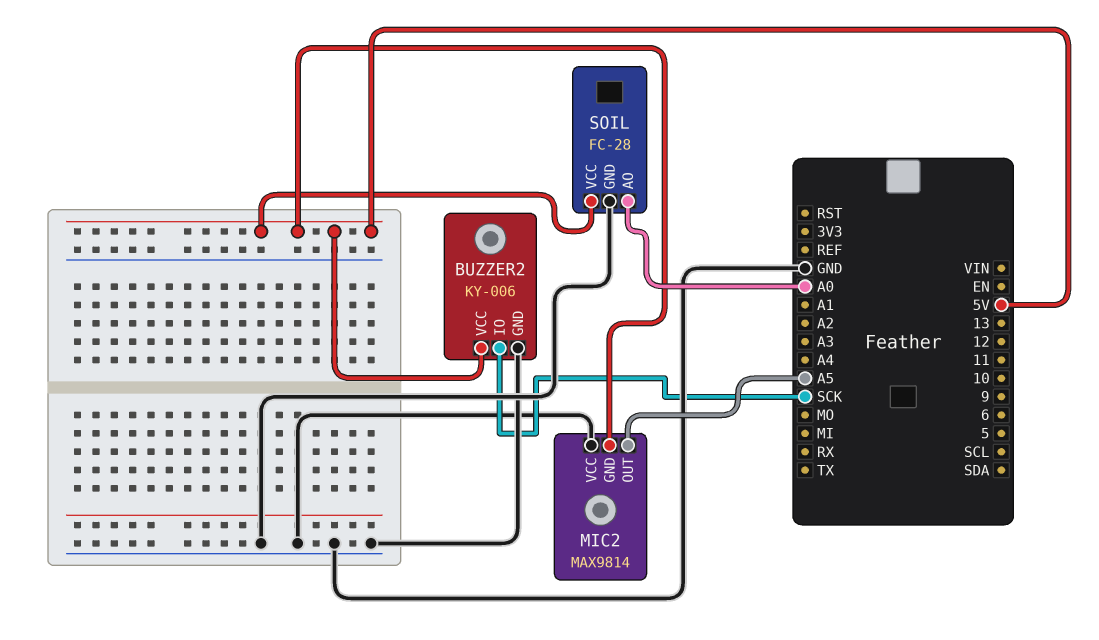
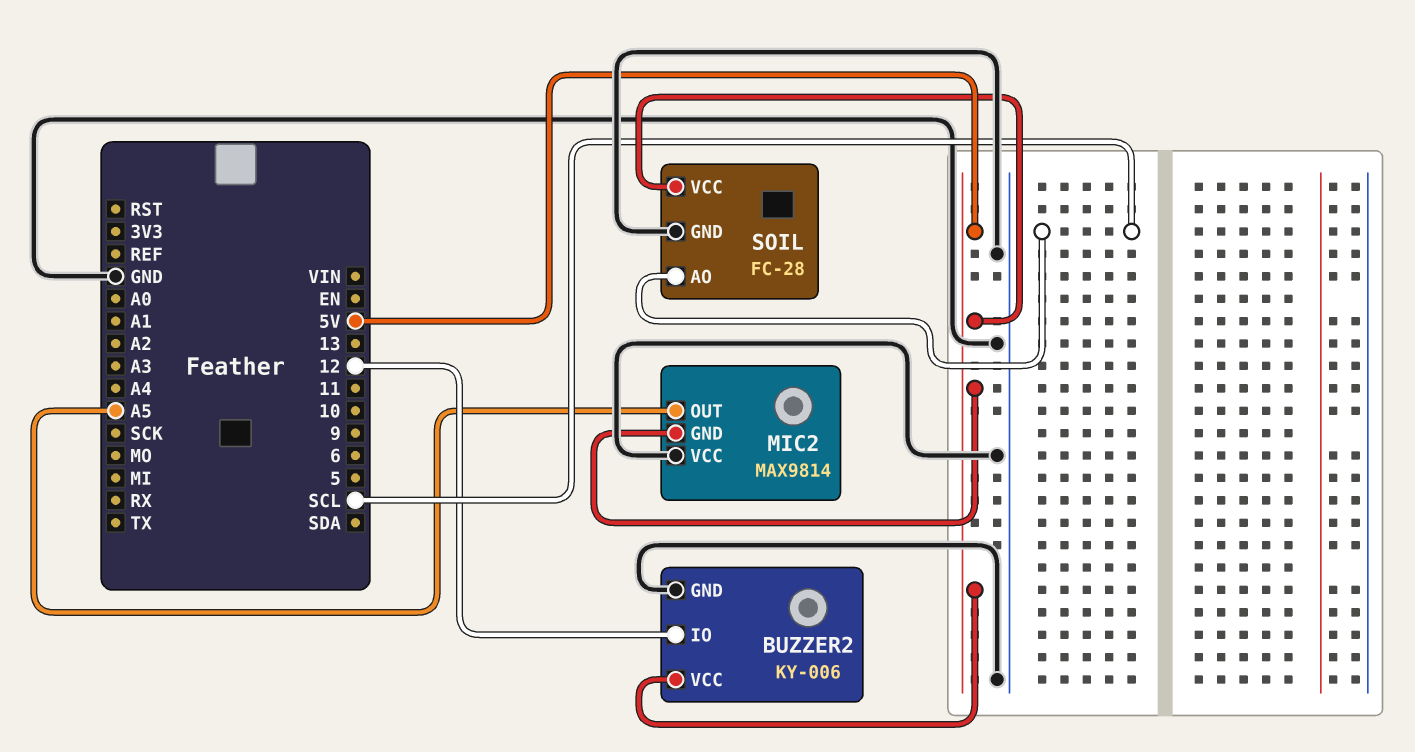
BUZZER2 pin IO: SCK -> 12
SOIL pin AO: A0 -> SCL

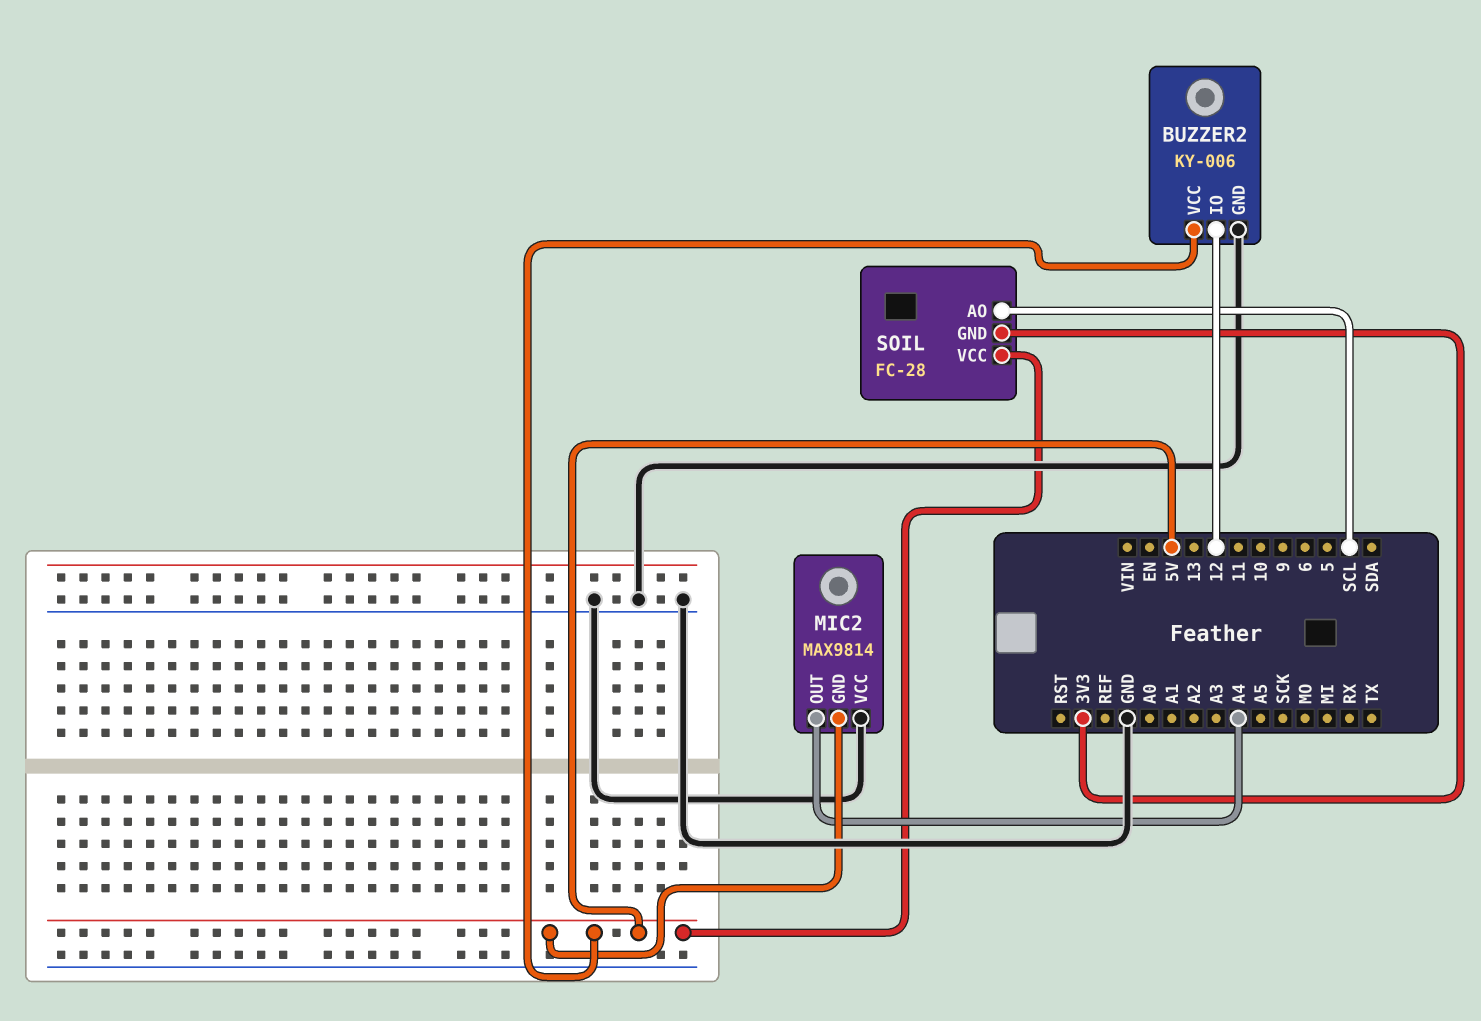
MIC2 pin OUT: A5 -> A4
SOIL pin GND: GND -> 3V3

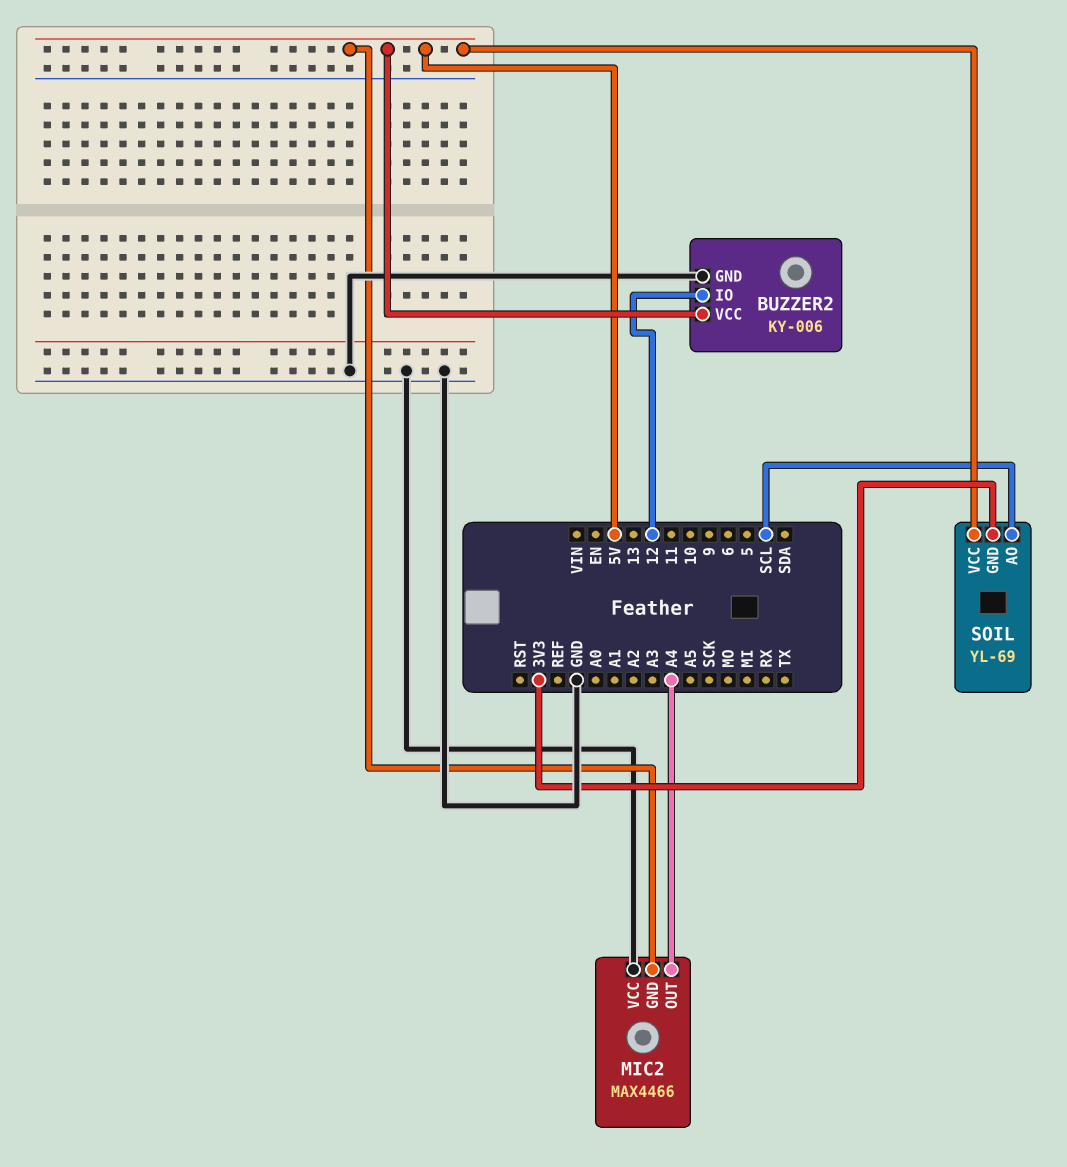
MIC2: MAX9814 -> MAX4466
SOIL: FC-28 -> YL-69

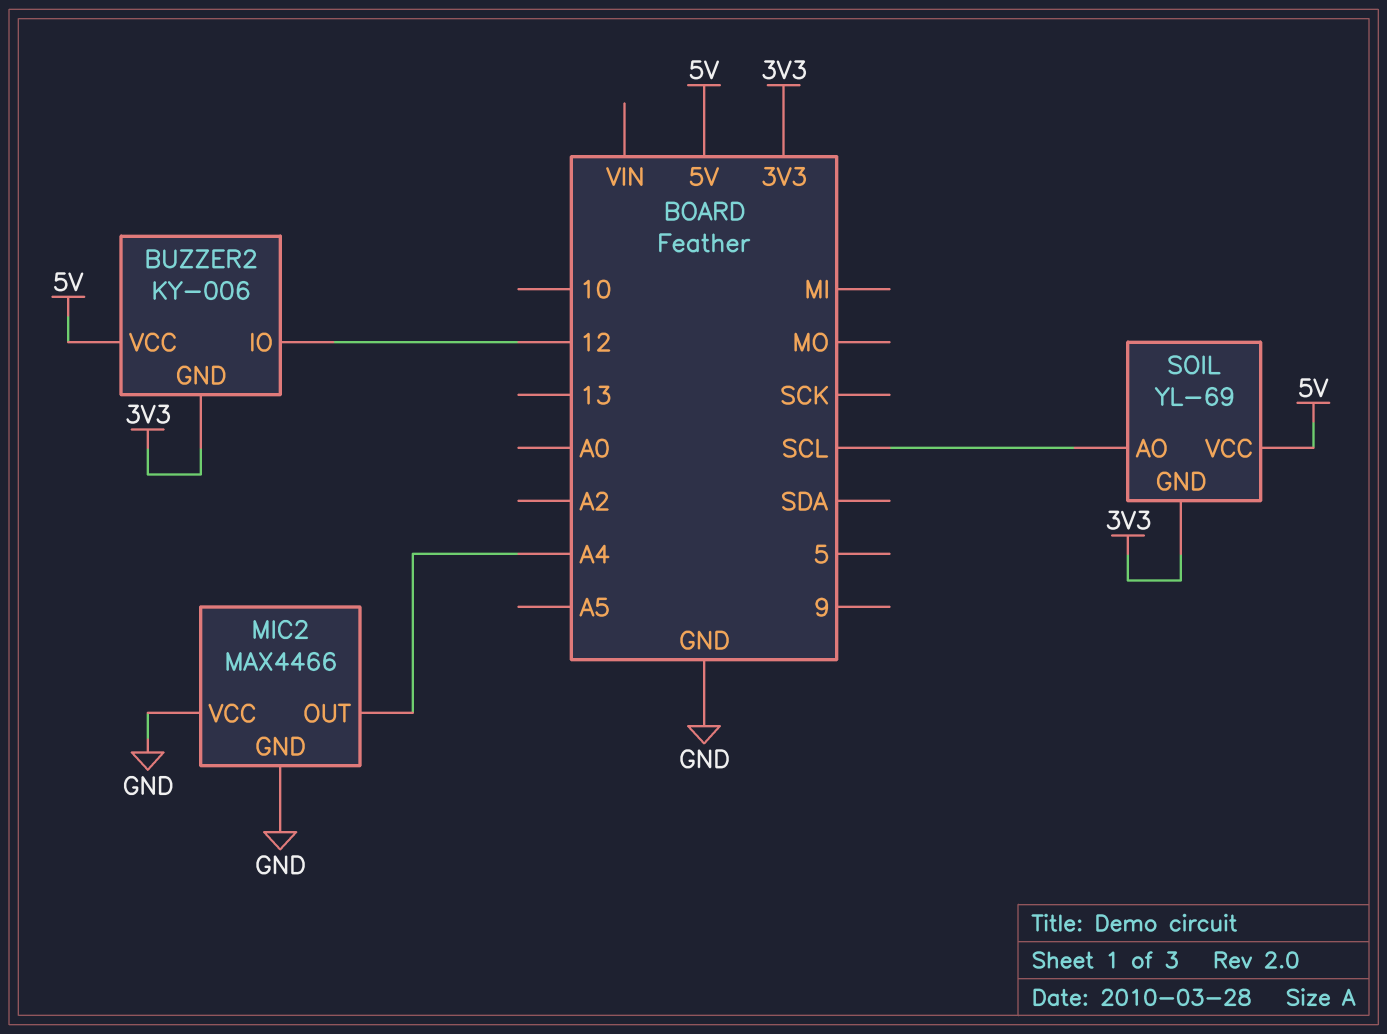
BUZZER2 pin GND: GND -> 3V3
MIC2 pin GND: 5V -> GND

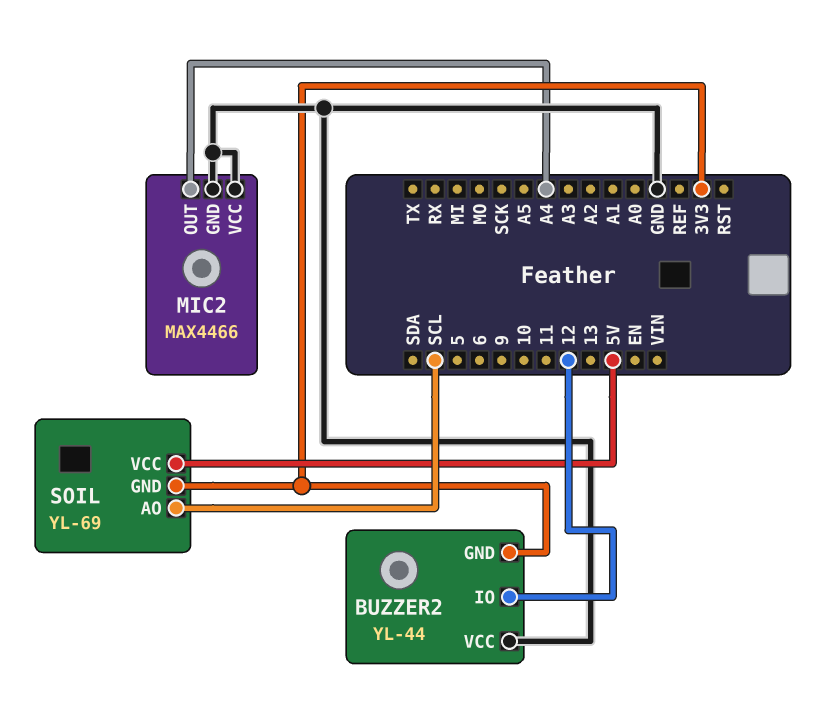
BUZZER2: KY-006 -> YL-44
BUZZER2 pin VCC: 5V -> GND

